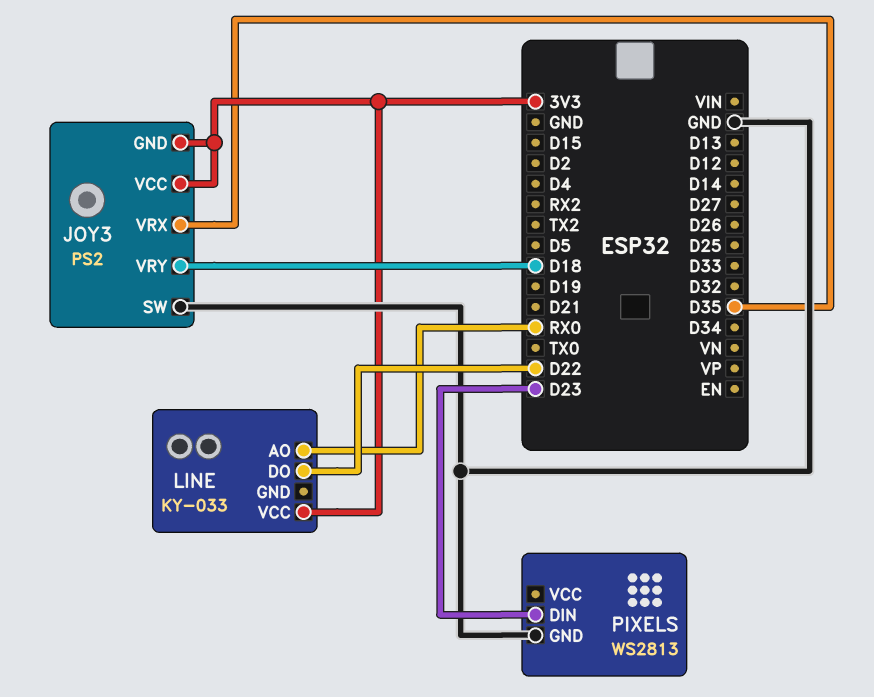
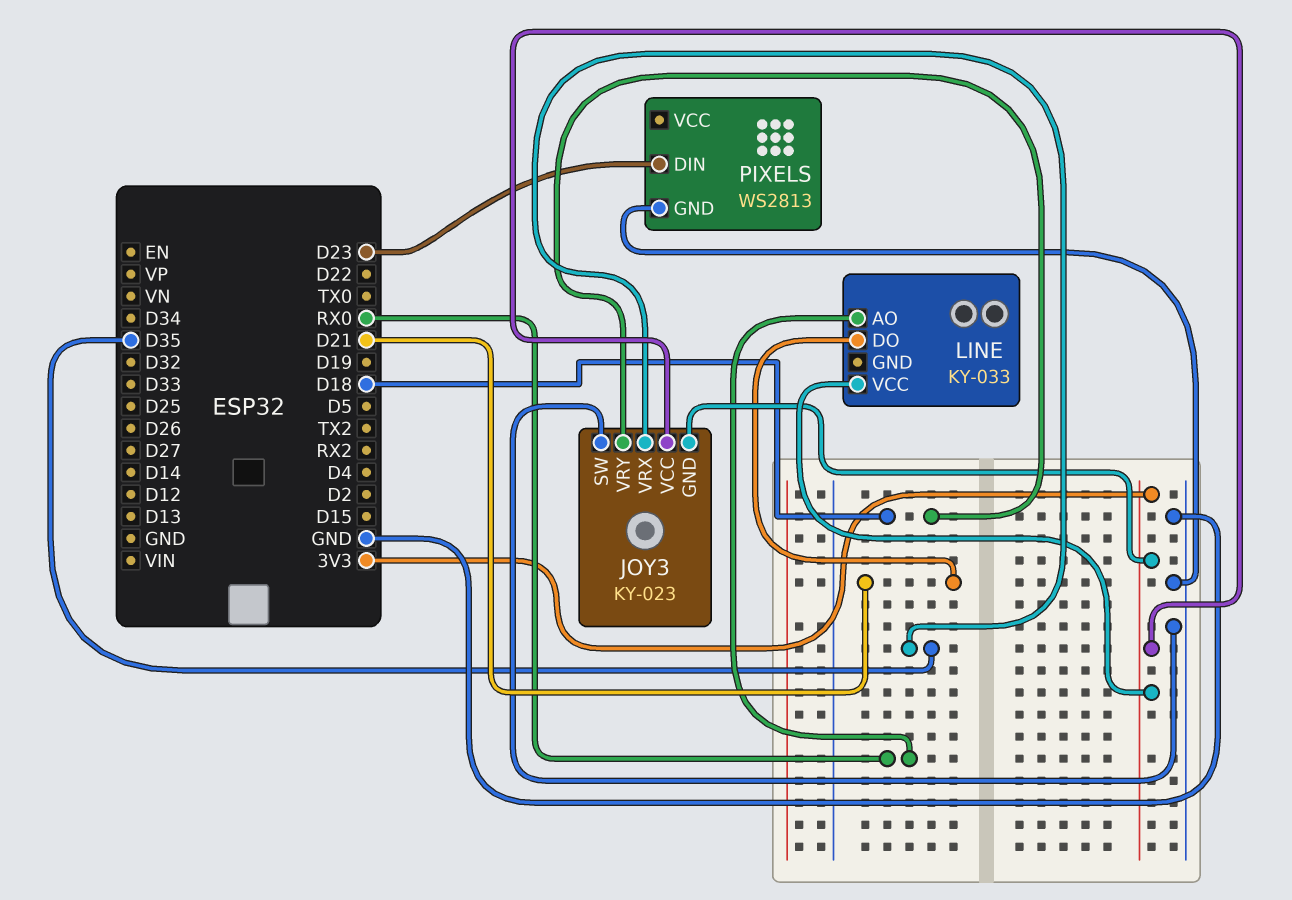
JOY3: PS2 -> KY-023
LINE pin DO: D22 -> D21

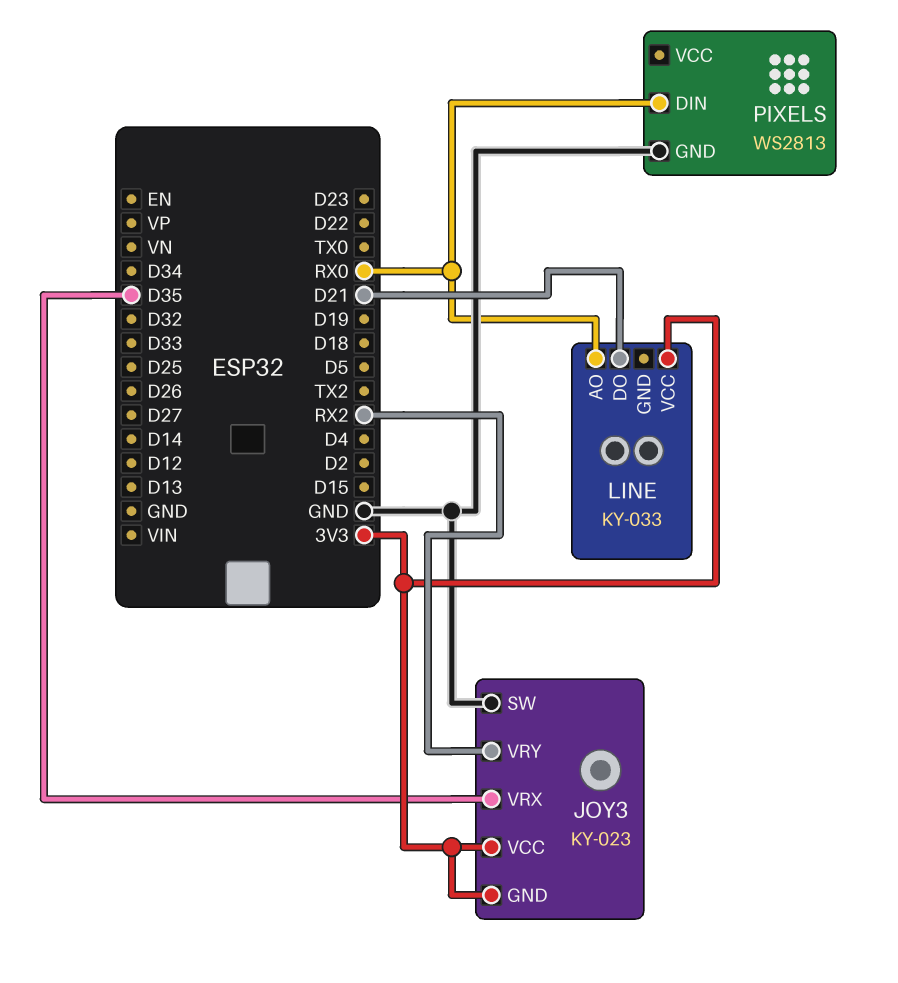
JOY3 pin VRY: D18 -> RX2
PIXELS pin DIN: D23 -> RX0

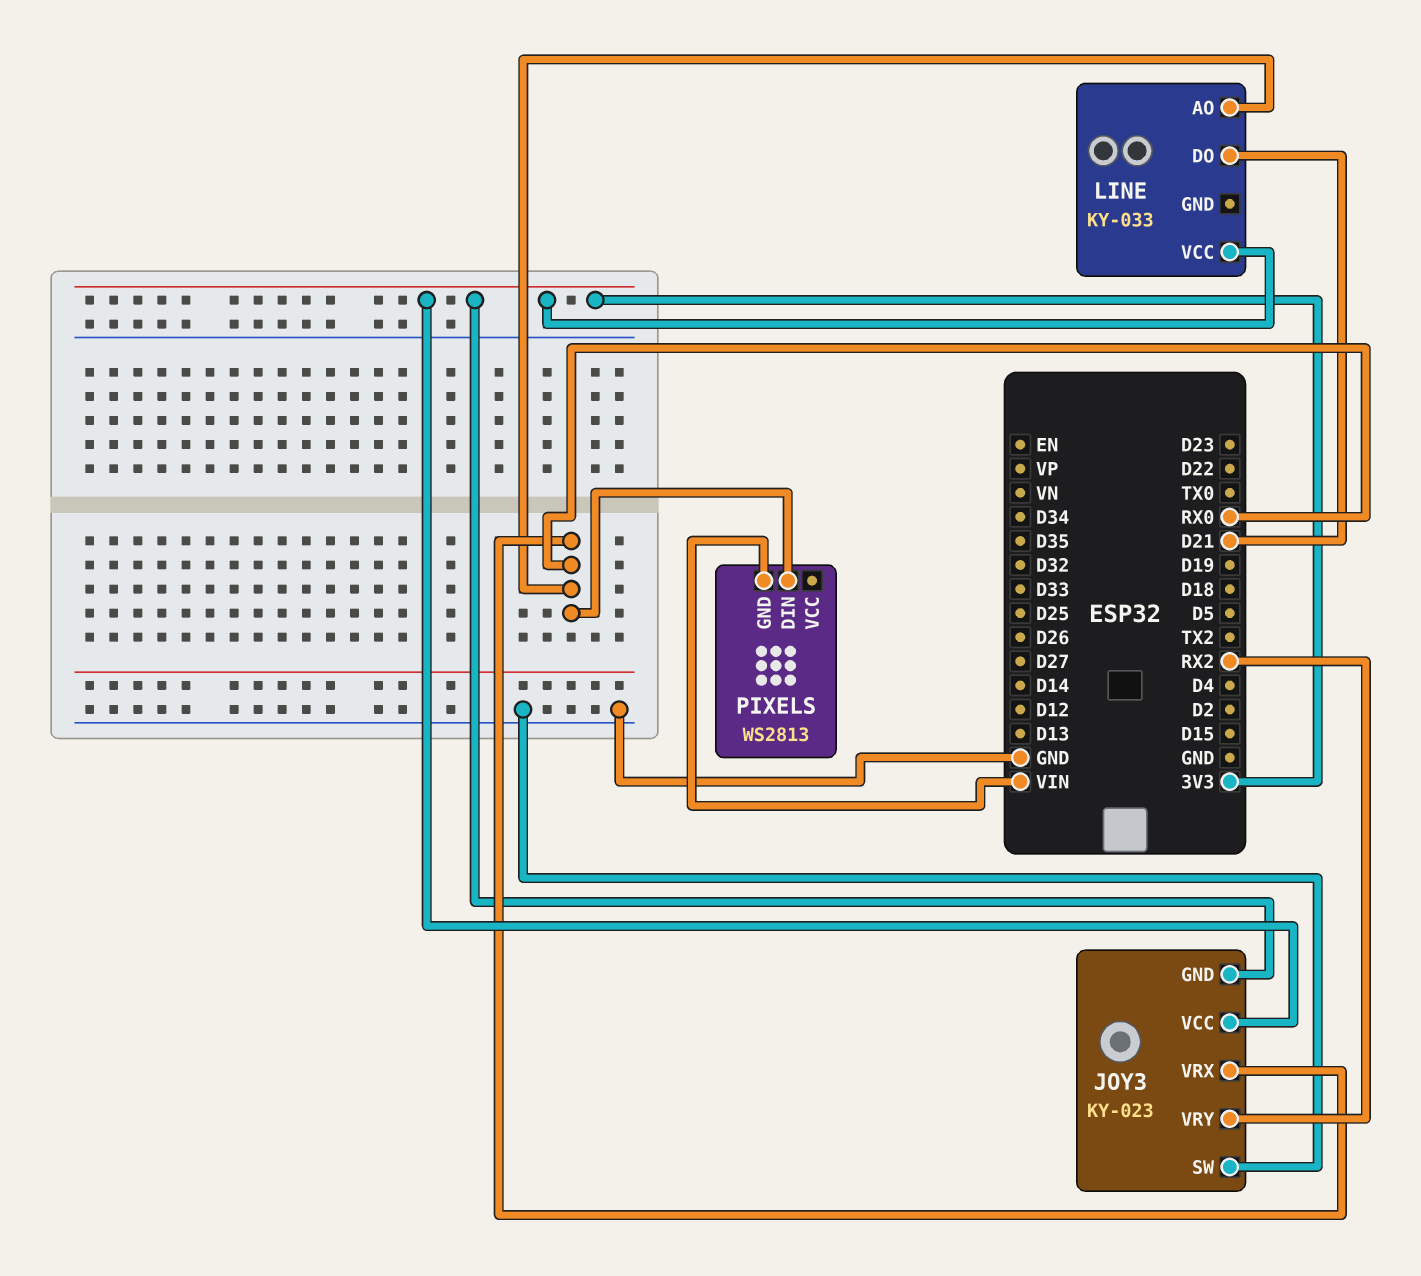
JOY3 pin VRX: D35 -> RX0
PIXELS pin GND: GND -> VIN

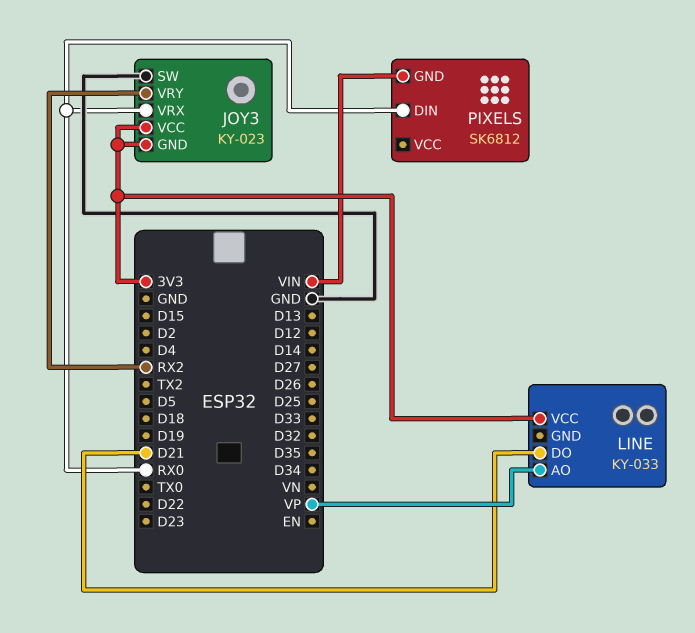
LINE pin AO: RX0 -> VP
PIXELS: WS2813 -> SK6812

